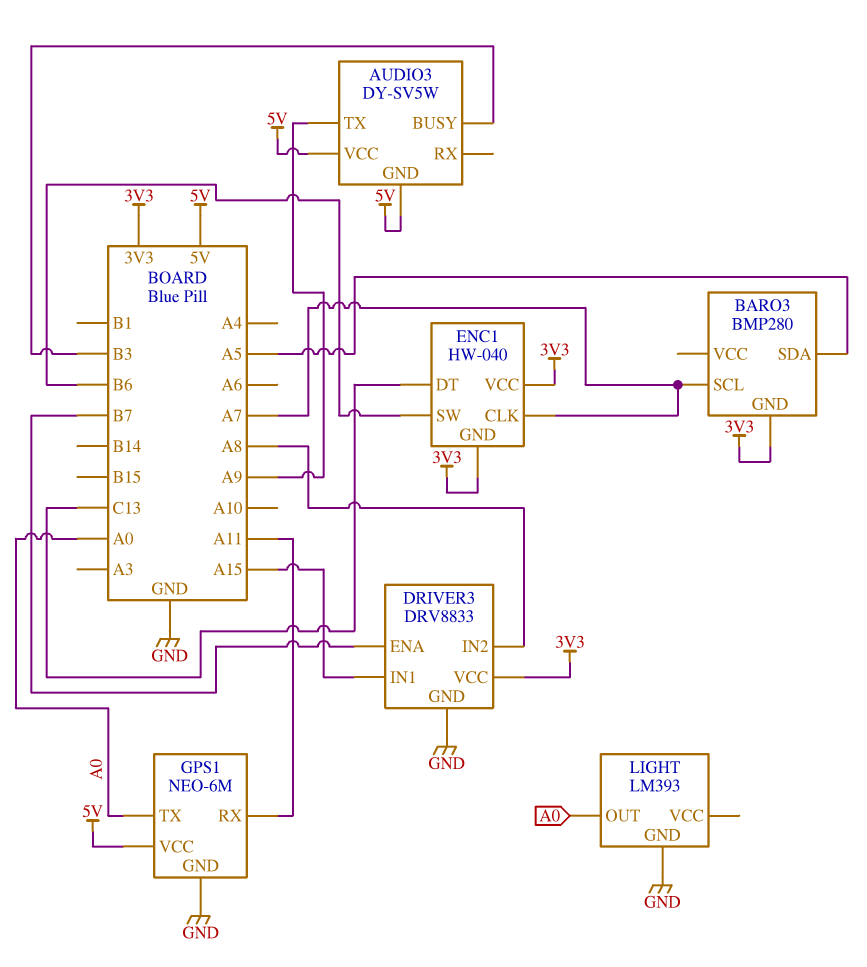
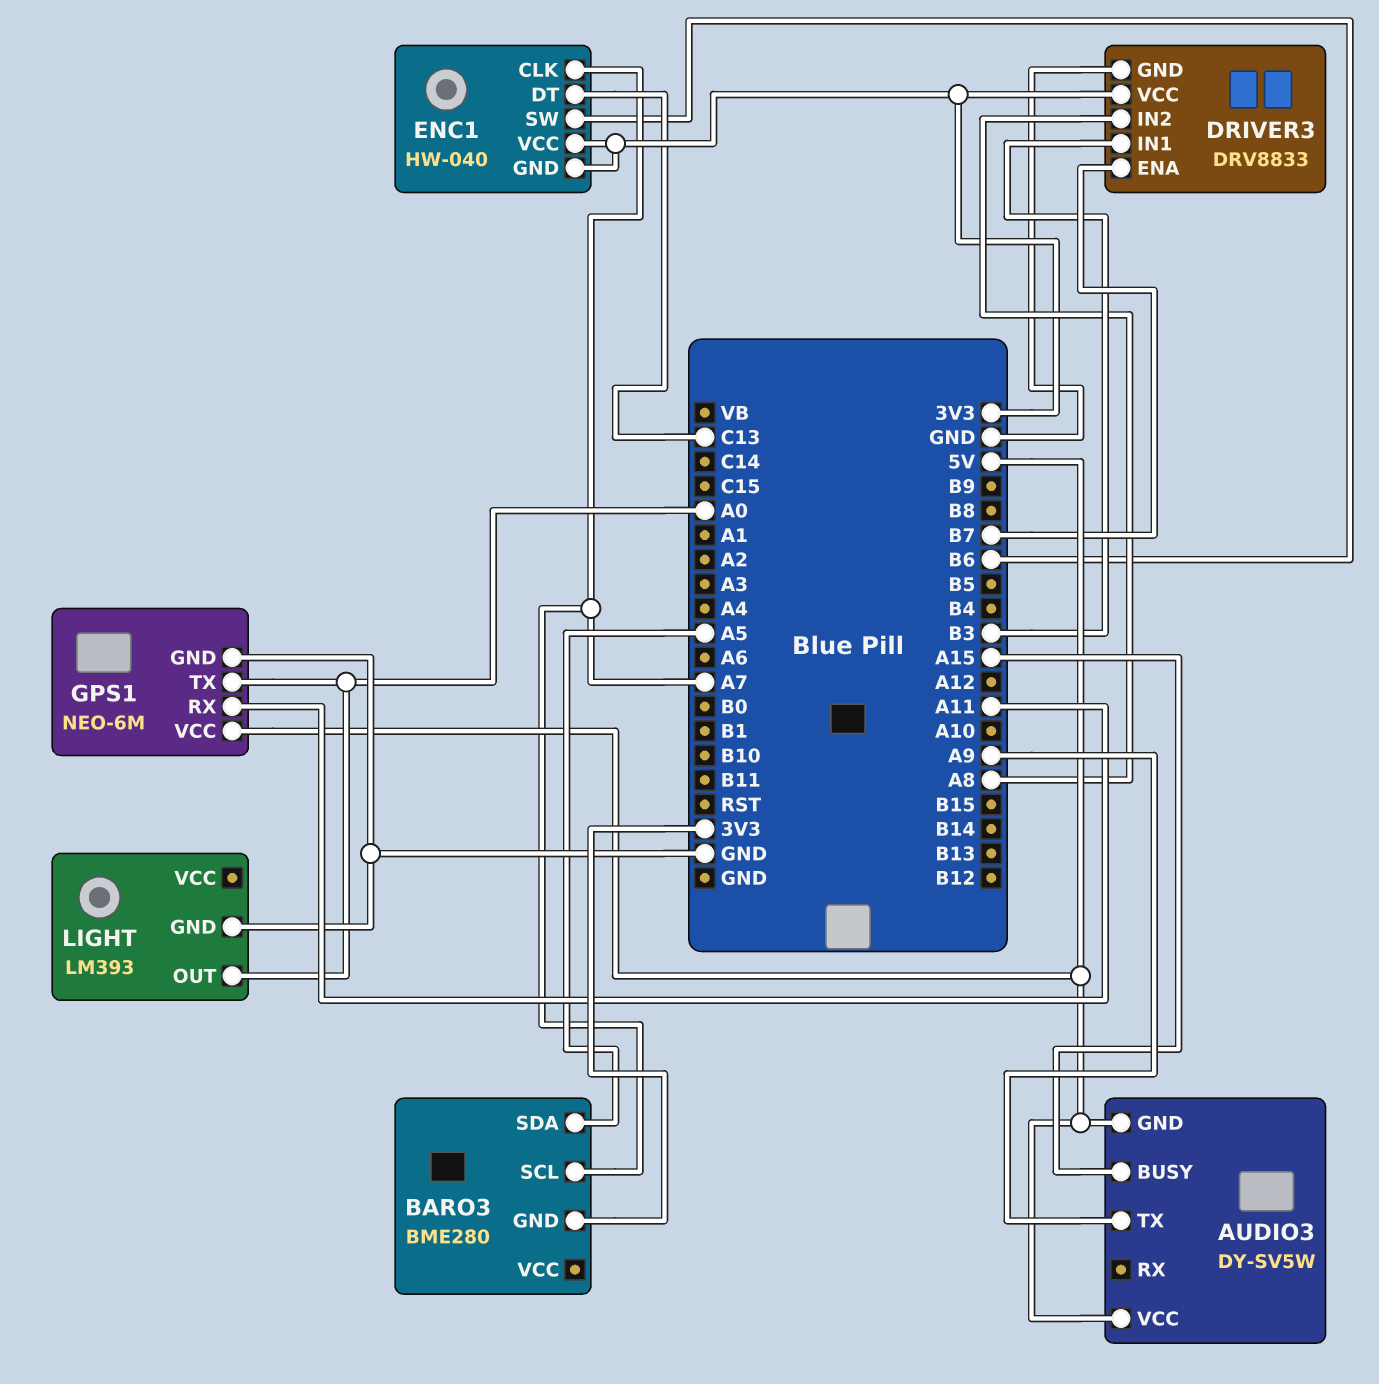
AUDIO3 pin BUSY: B3 -> A15
BARO3: BMP280 -> BME280
DRIVER3 pin IN1: A15 -> B3

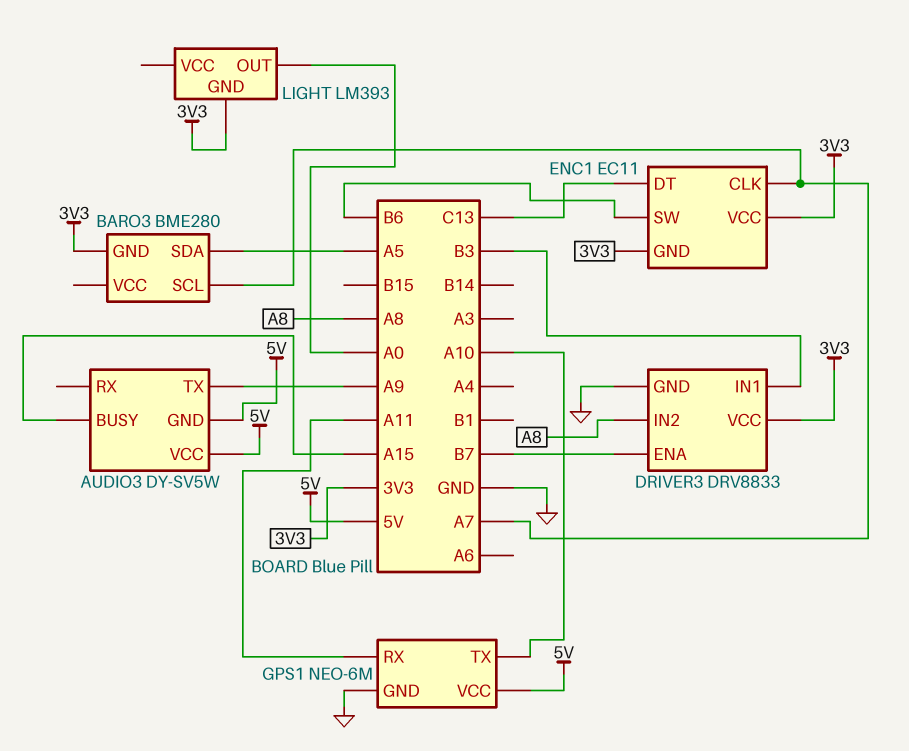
ENC1: HW-040 -> EC11
GPS1 pin TX: A0 -> A10
LIGHT pin GND: GND -> 3V3

